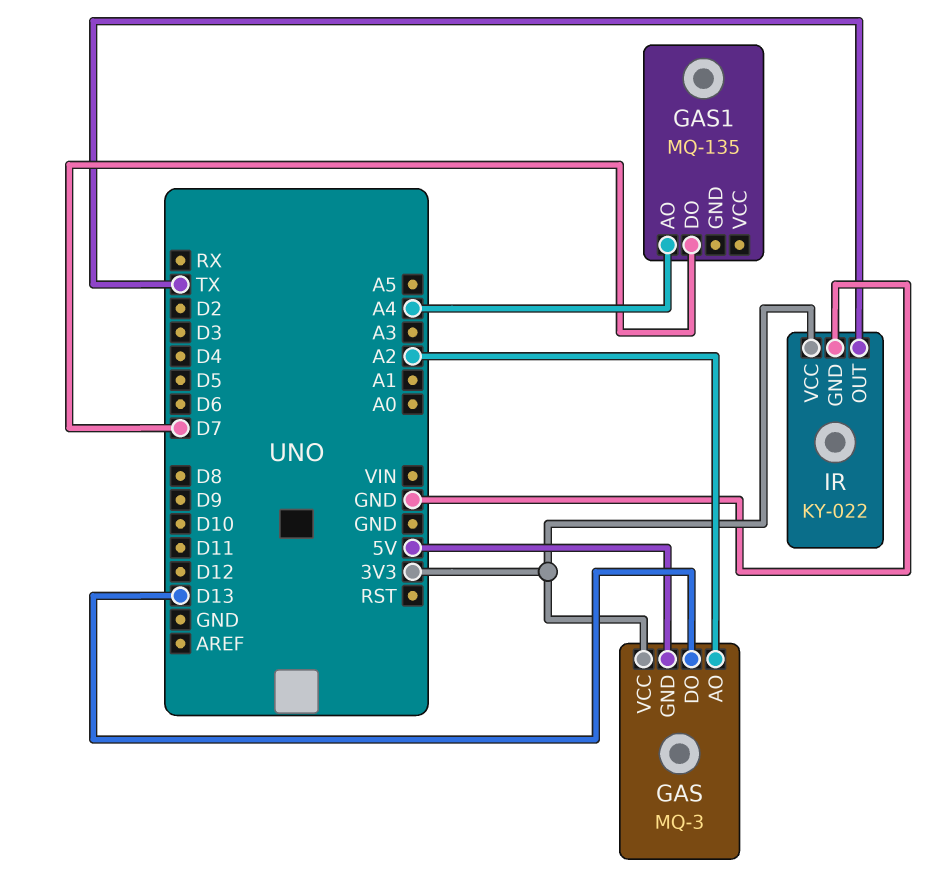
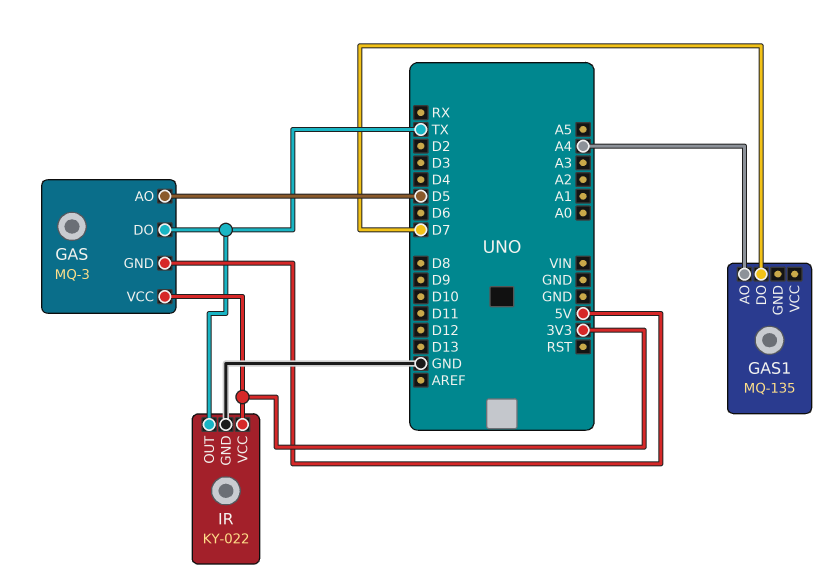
GAS pin AO: A2 -> D5
GAS pin DO: D13 -> TX

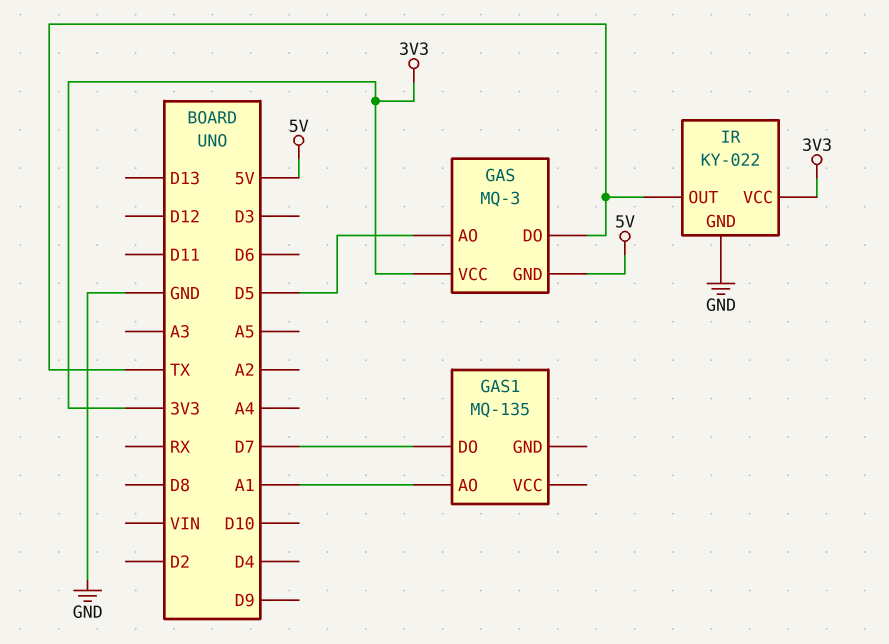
GAS1 pin AO: A4 -> A1

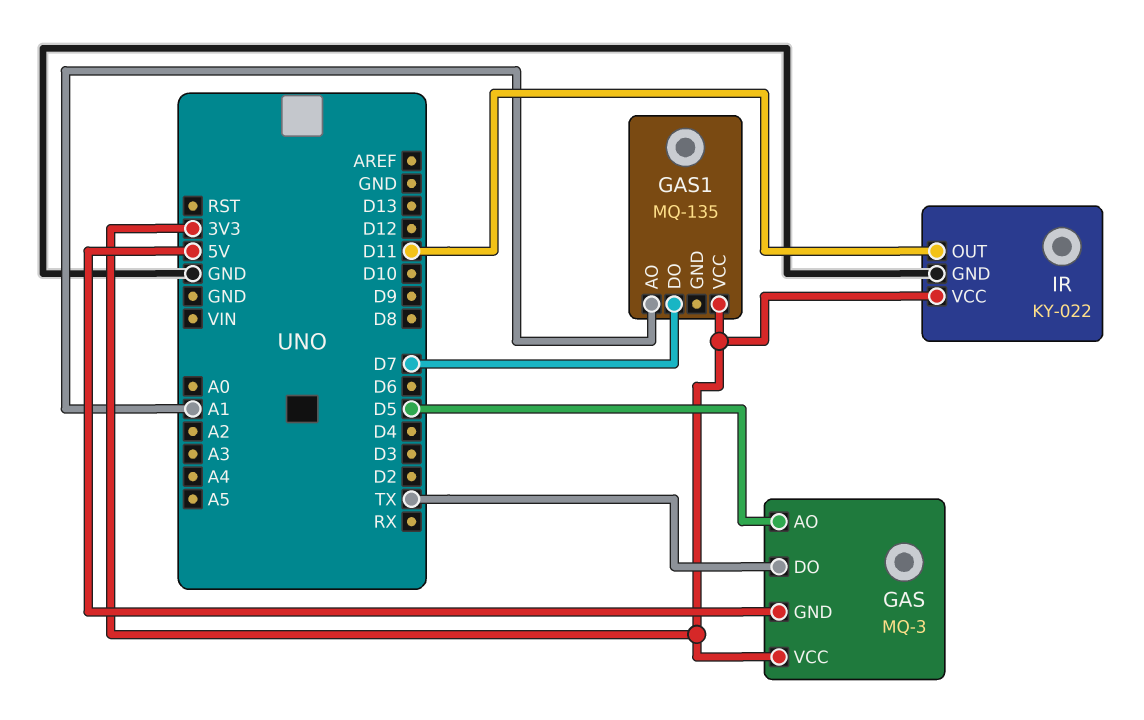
GAS1 pin VCC: none -> 3V3
IR pin OUT: TX -> D11

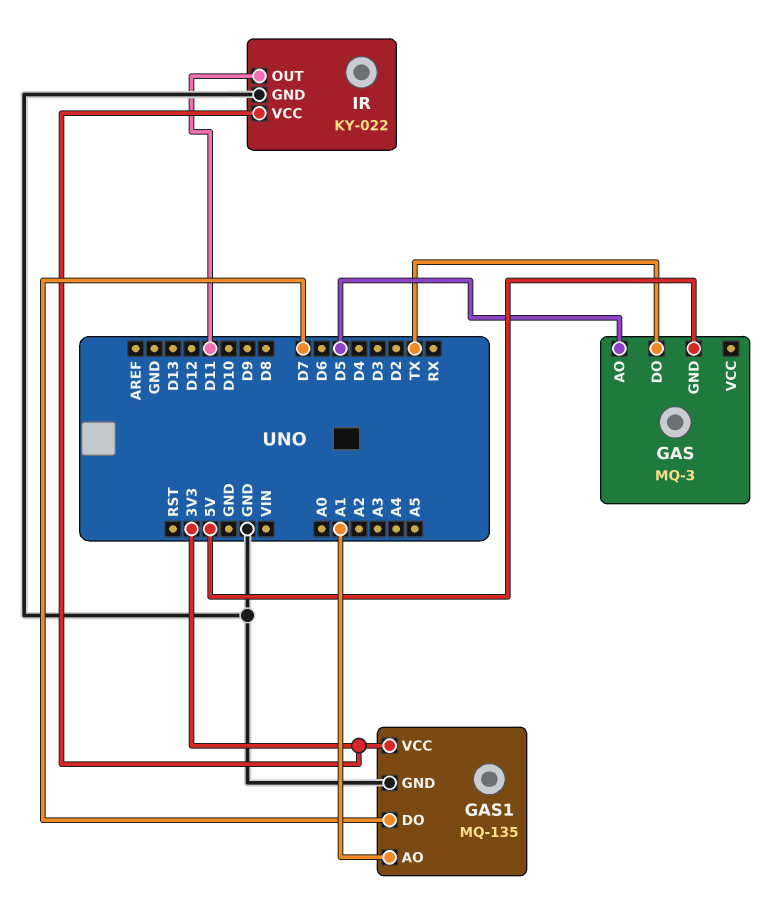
GAS pin VCC: 3V3 -> none
GAS1 pin GND: none -> GND

